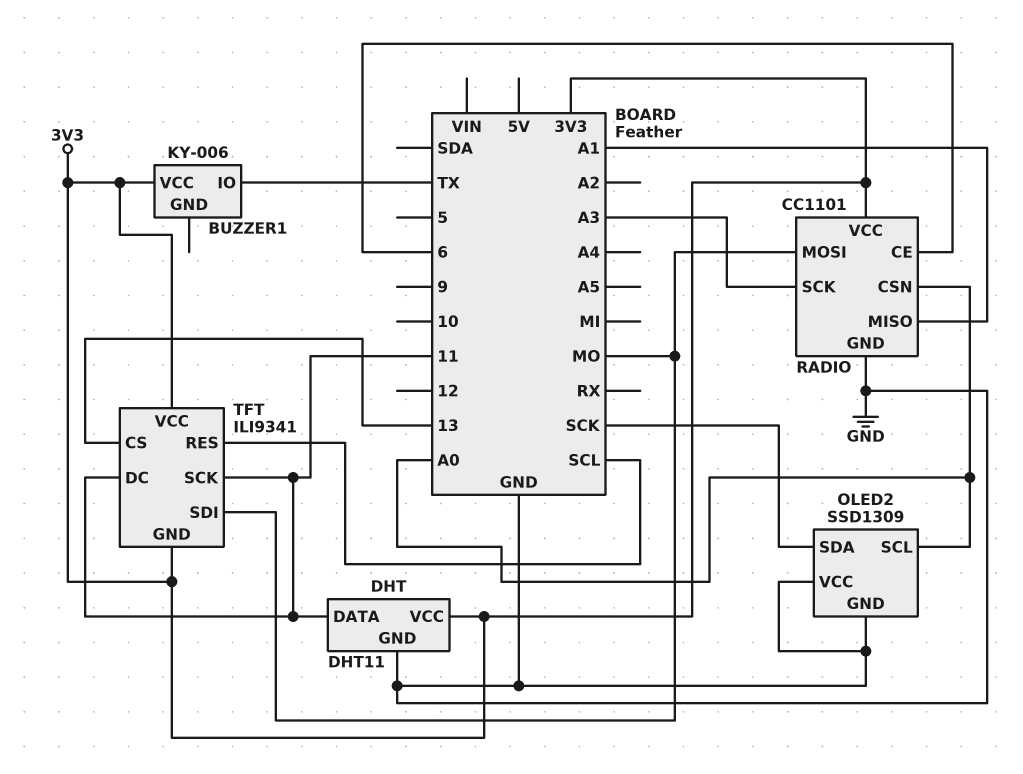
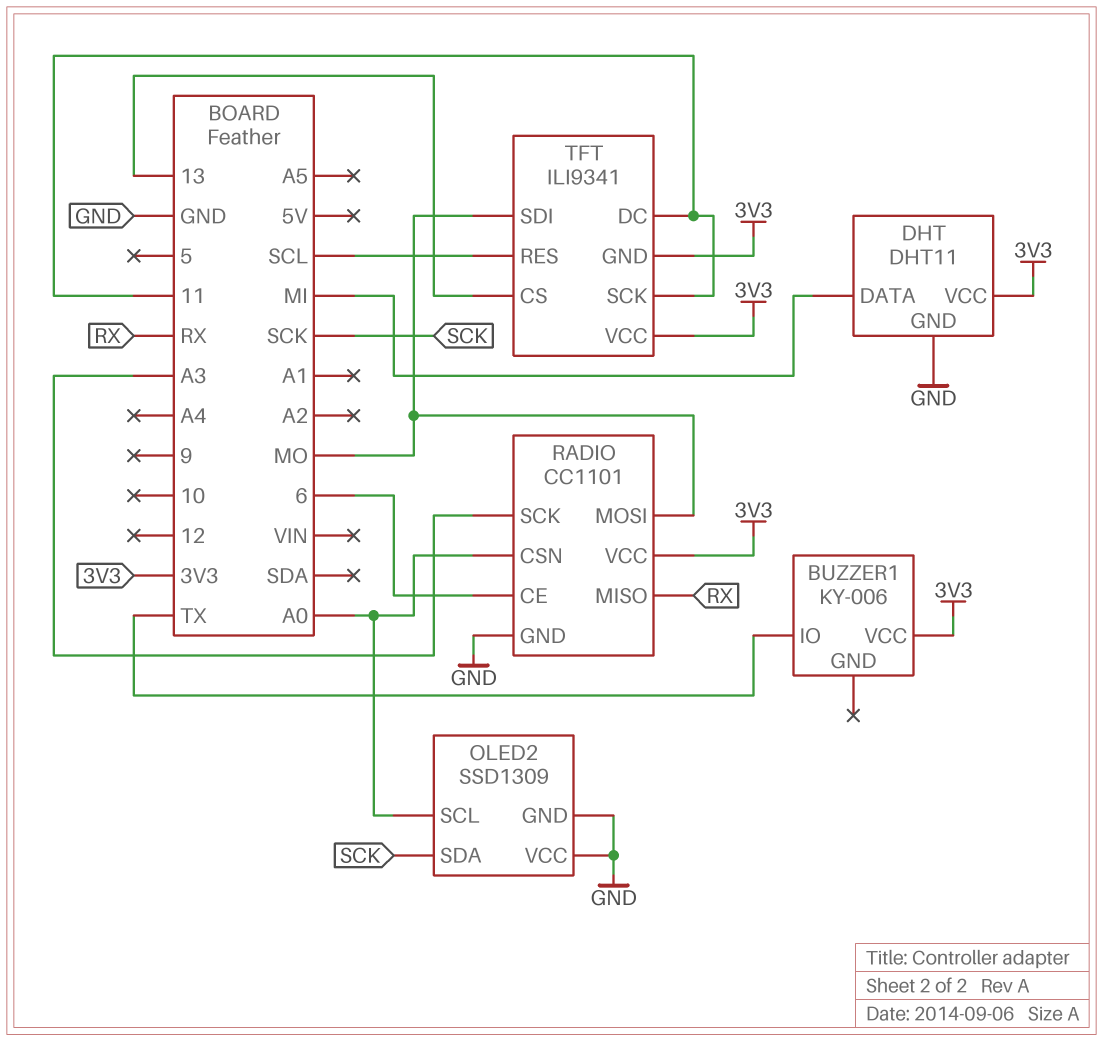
DHT pin DATA: 11 -> MI
RADIO pin MISO: A1 -> RX

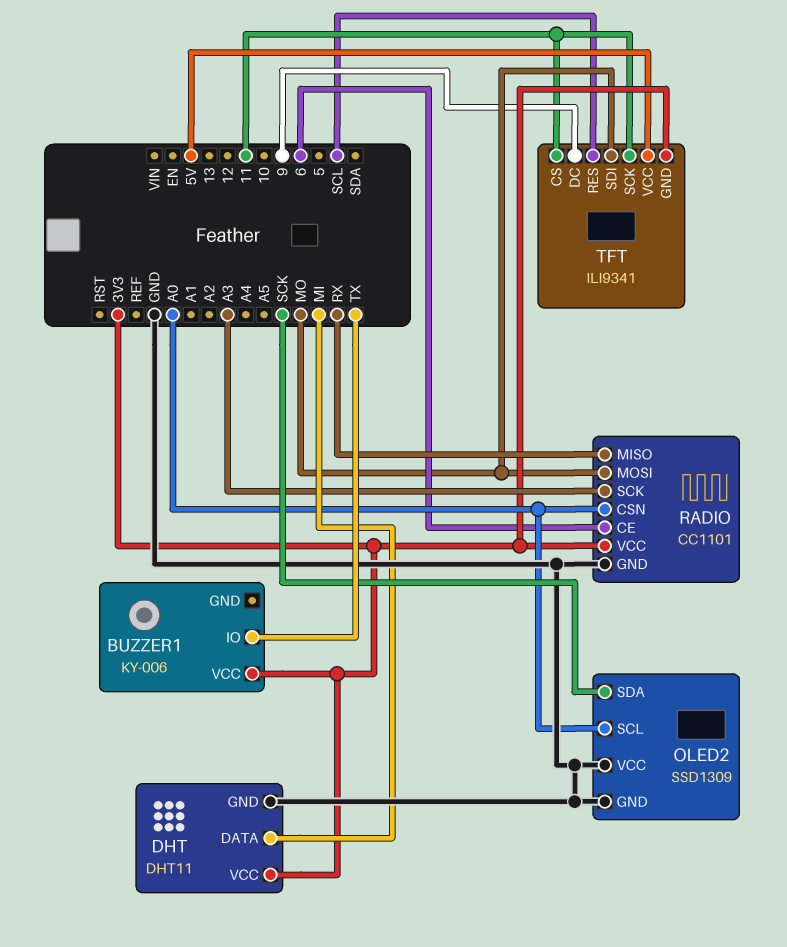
TFT pin CS: 13 -> 11
TFT pin DC: 11 -> 9
TFT pin VCC: 3V3 -> 5V

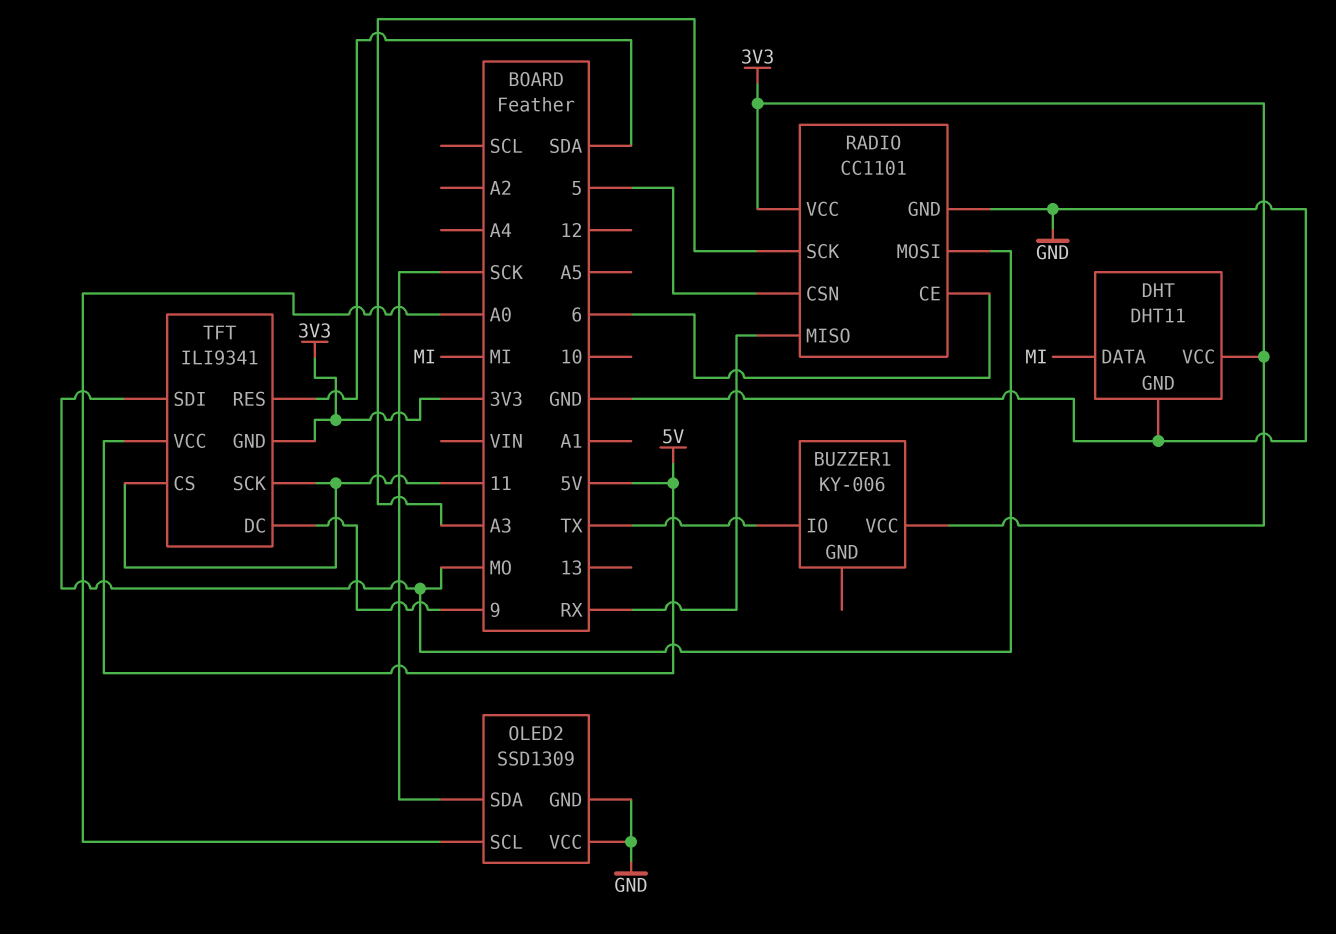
RADIO pin CSN: A0 -> 5
TFT pin RES: SCL -> SDA

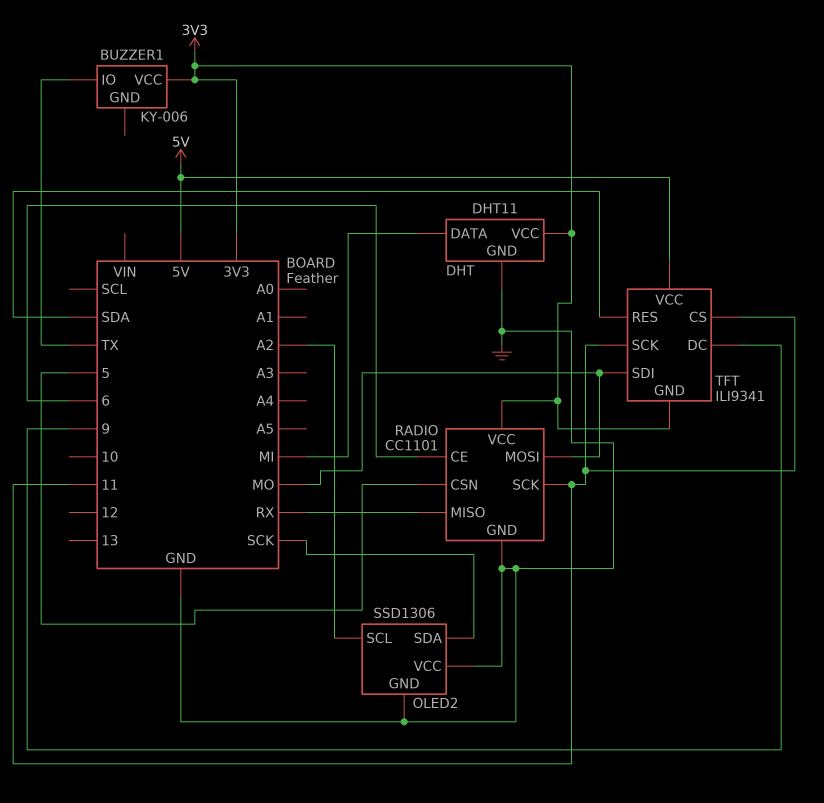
OLED2: SSD1309 -> SSD1306
OLED2 pin SCL: A0 -> A2
RADIO pin SCK: A3 -> 11

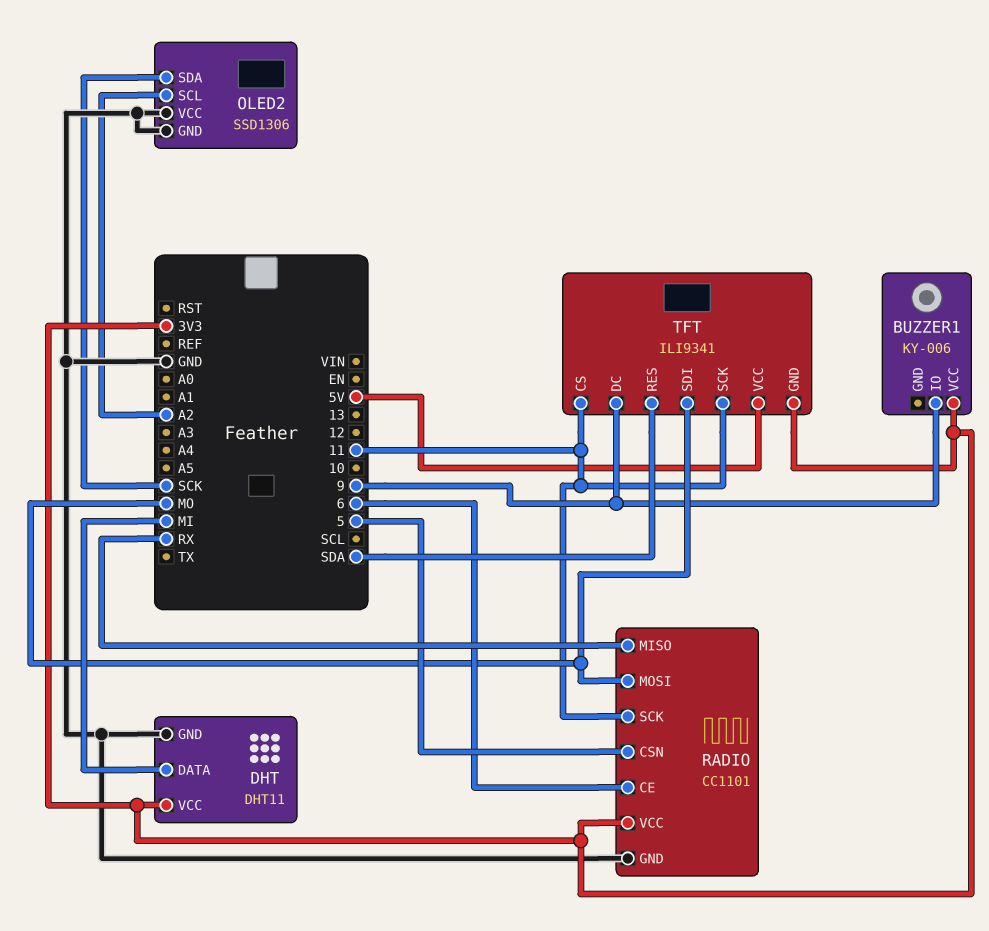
BUZZER1 pin IO: TX -> 9

